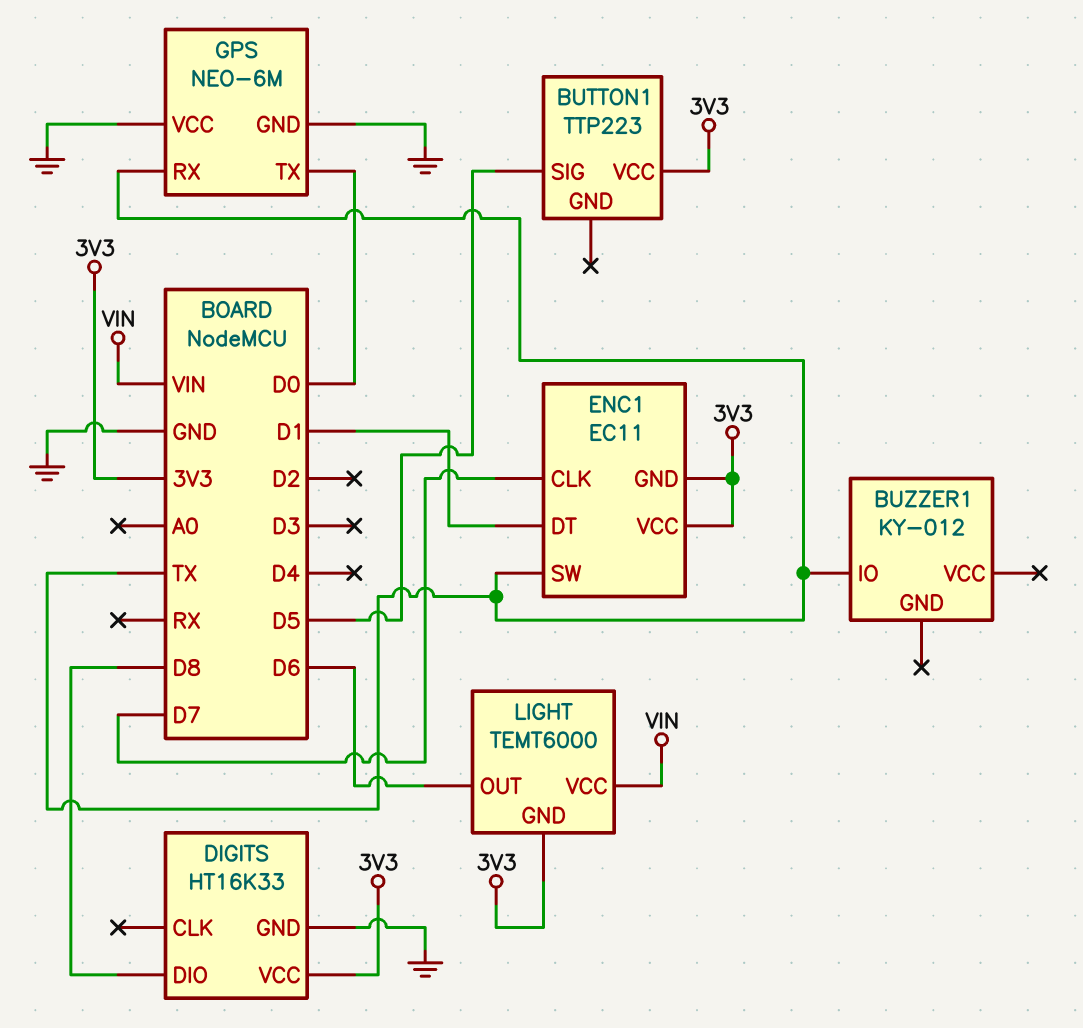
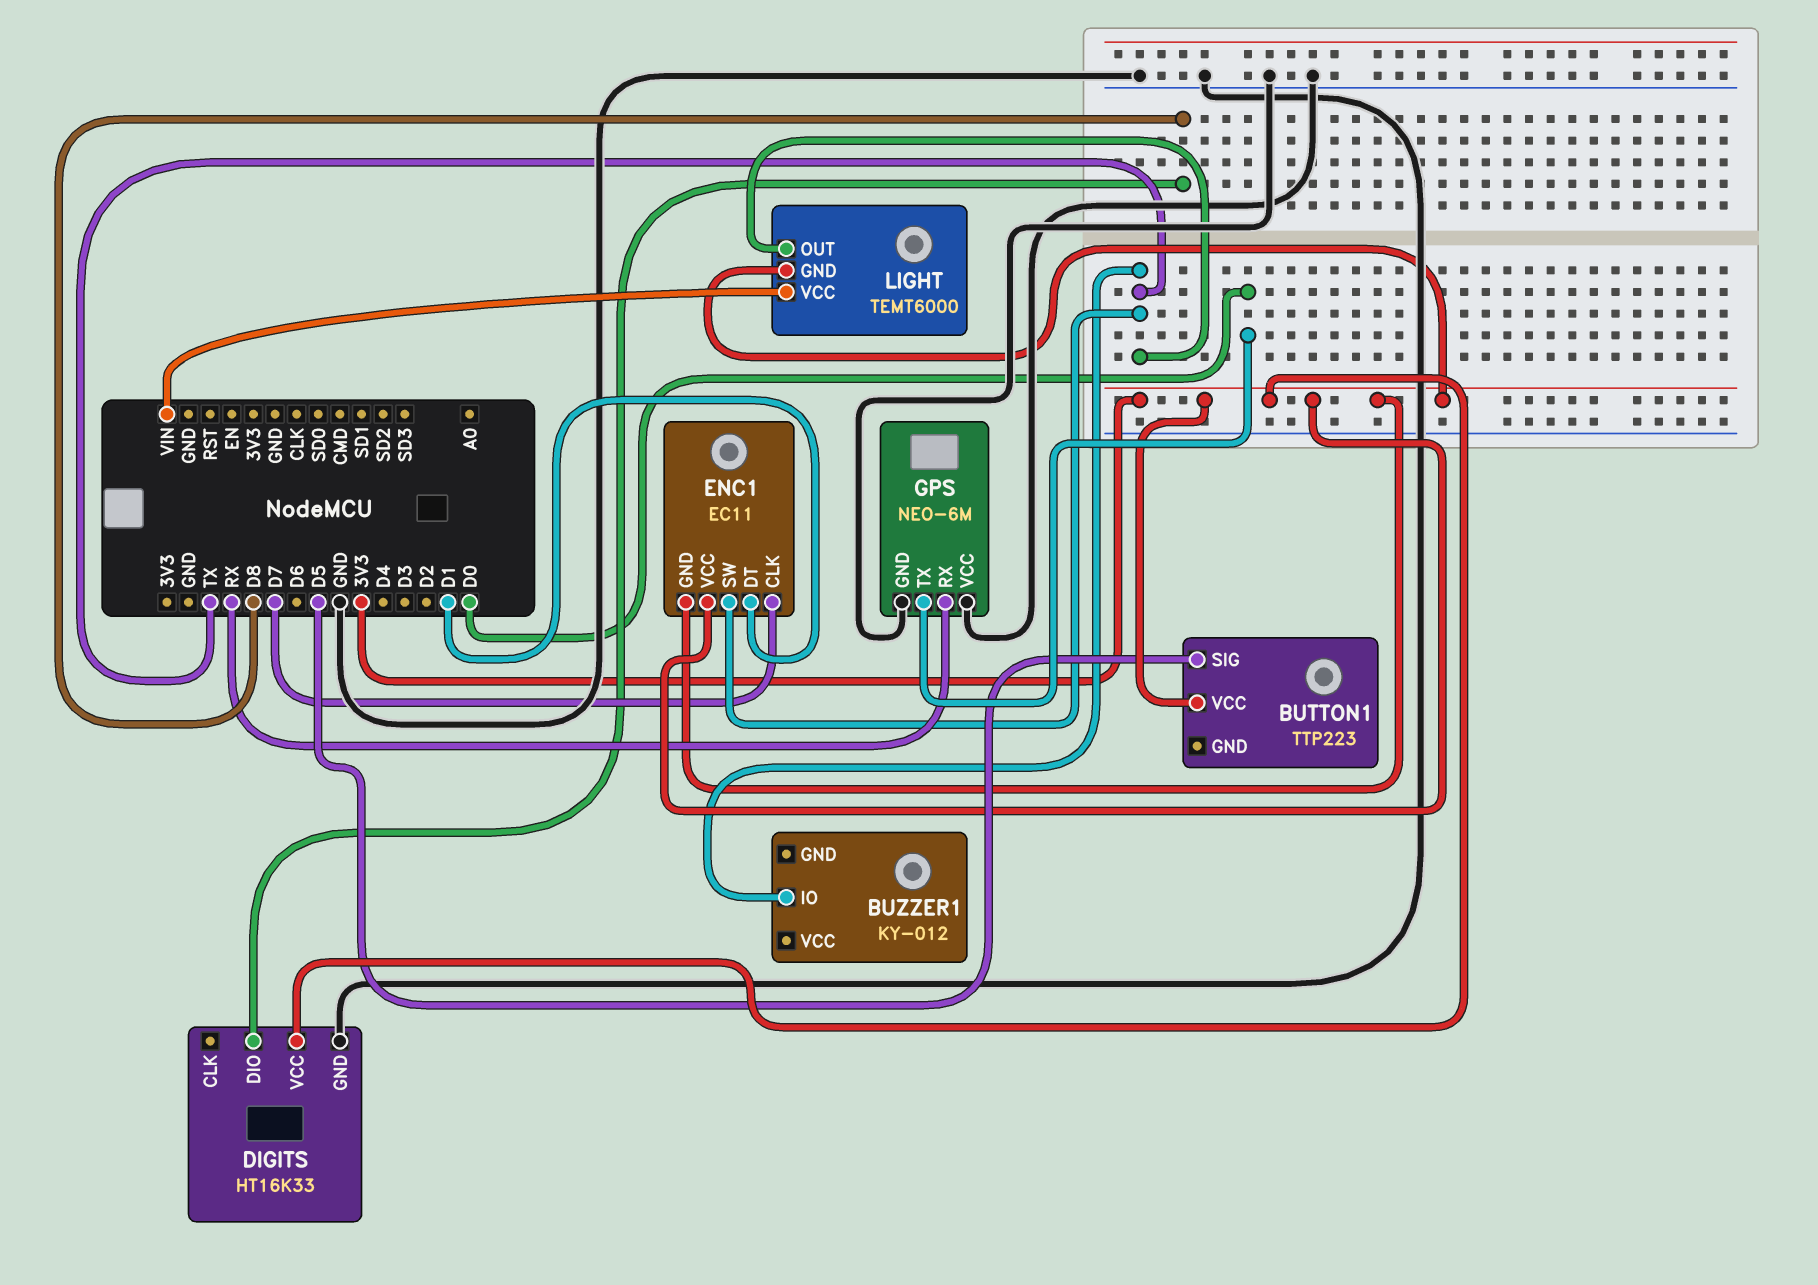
GPS pin RX: TX -> RX
LIGHT pin OUT: D6 -> TX

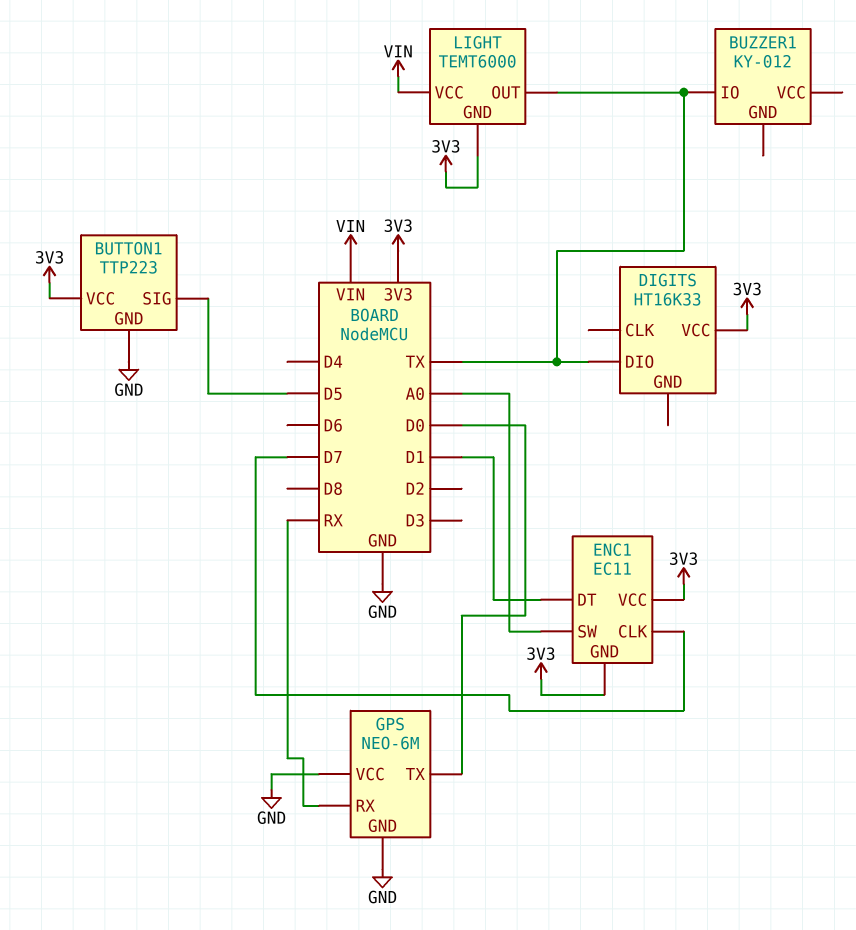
BUTTON1 pin GND: none -> GND
DIGITS pin DIO: D8 -> TX
DIGITS pin GND: GND -> none
ENC1 pin SW: TX -> A0

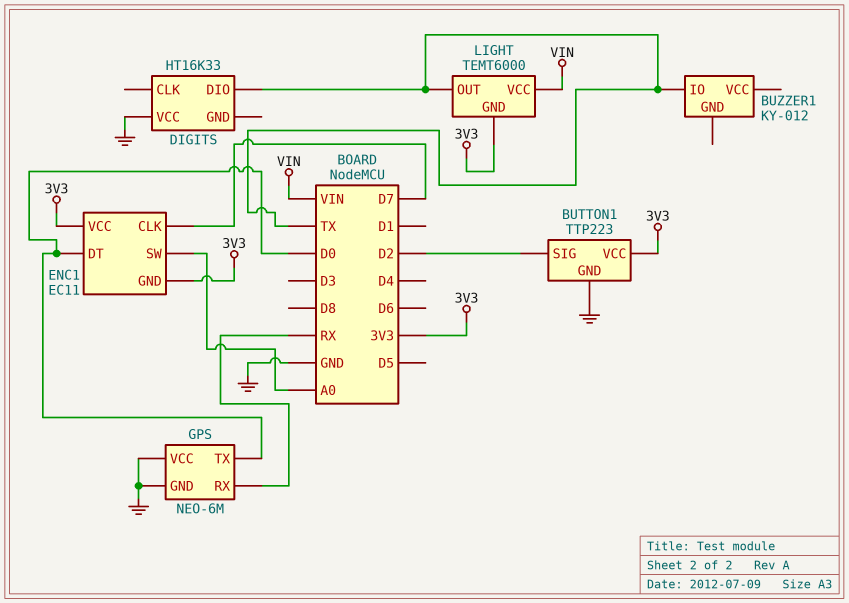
BUTTON1 pin SIG: D5 -> D2
DIGITS pin VCC: 3V3 -> GND
ENC1 pin DT: D1 -> D0

